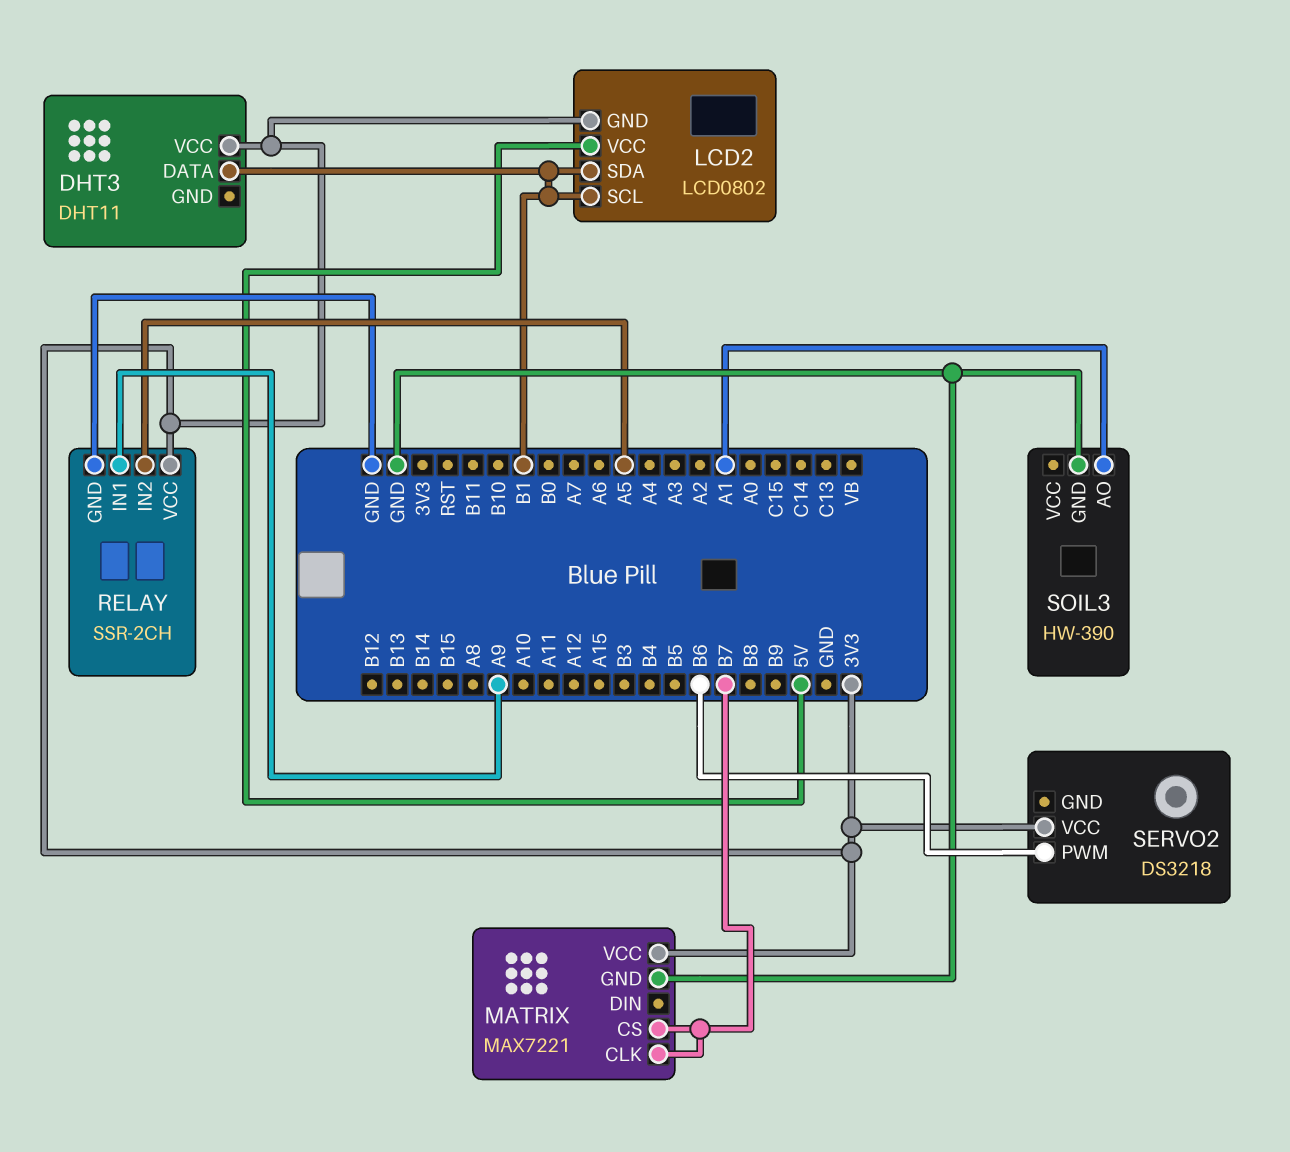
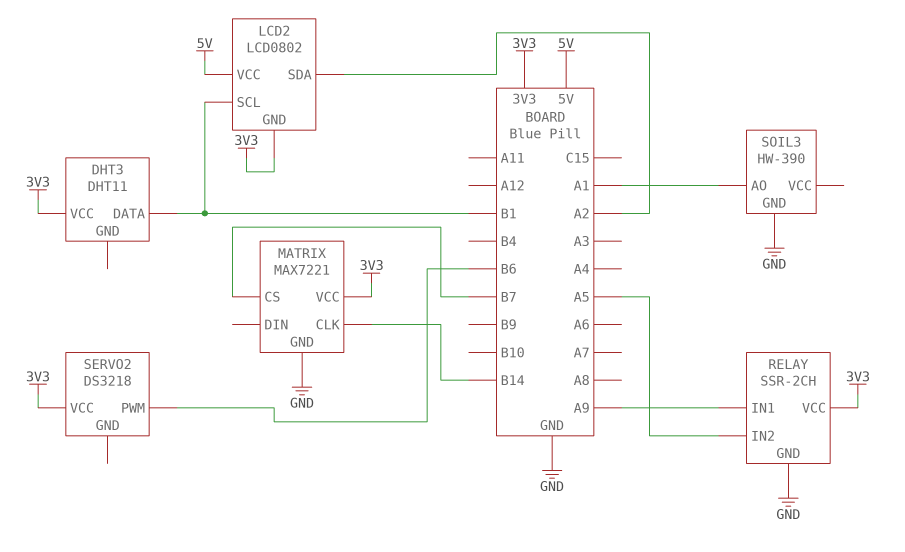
LCD2 pin SDA: B1 -> A2
MATRIX pin CLK: B7 -> B14

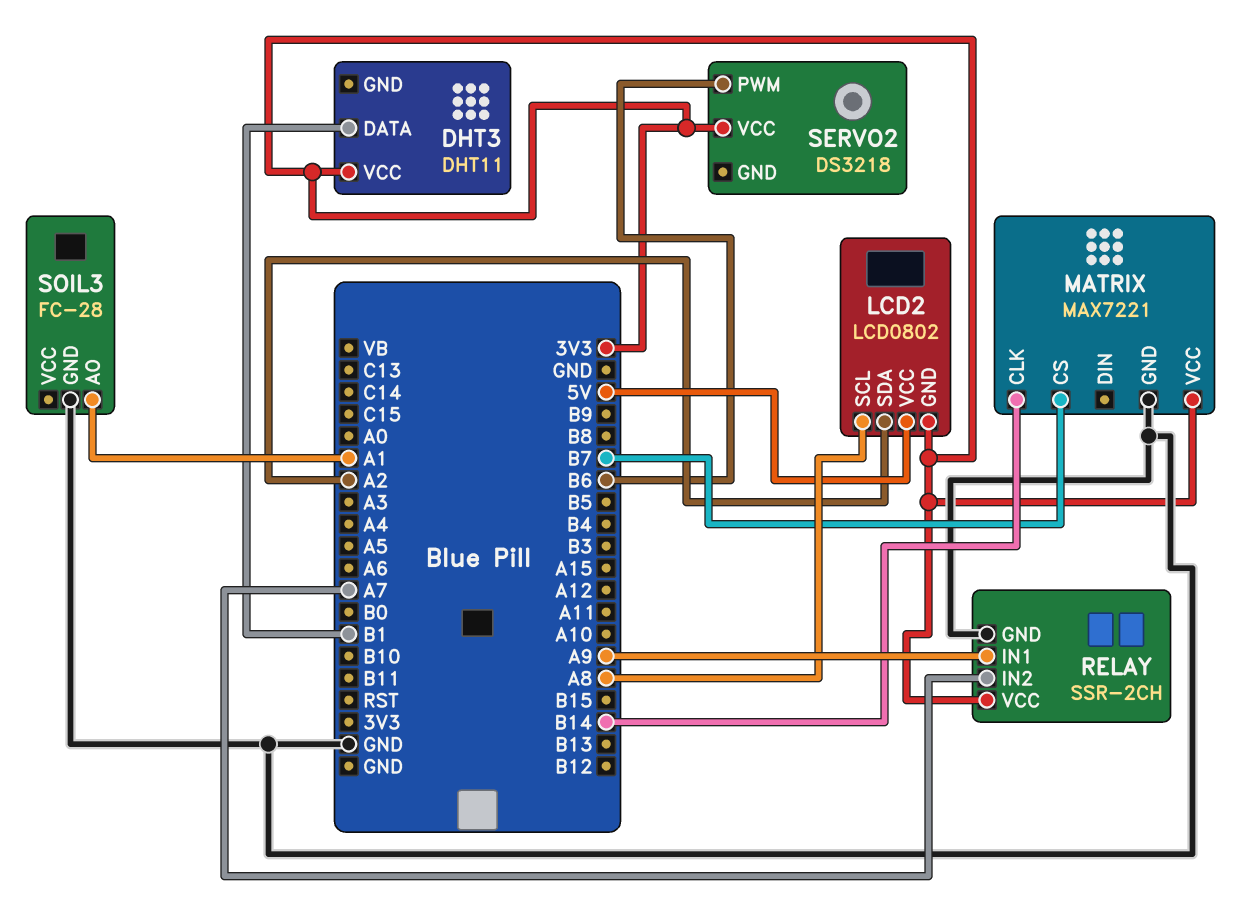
LCD2 pin SCL: B1 -> A8
RELAY pin IN2: A5 -> A7
SOIL3: HW-390 -> FC-28

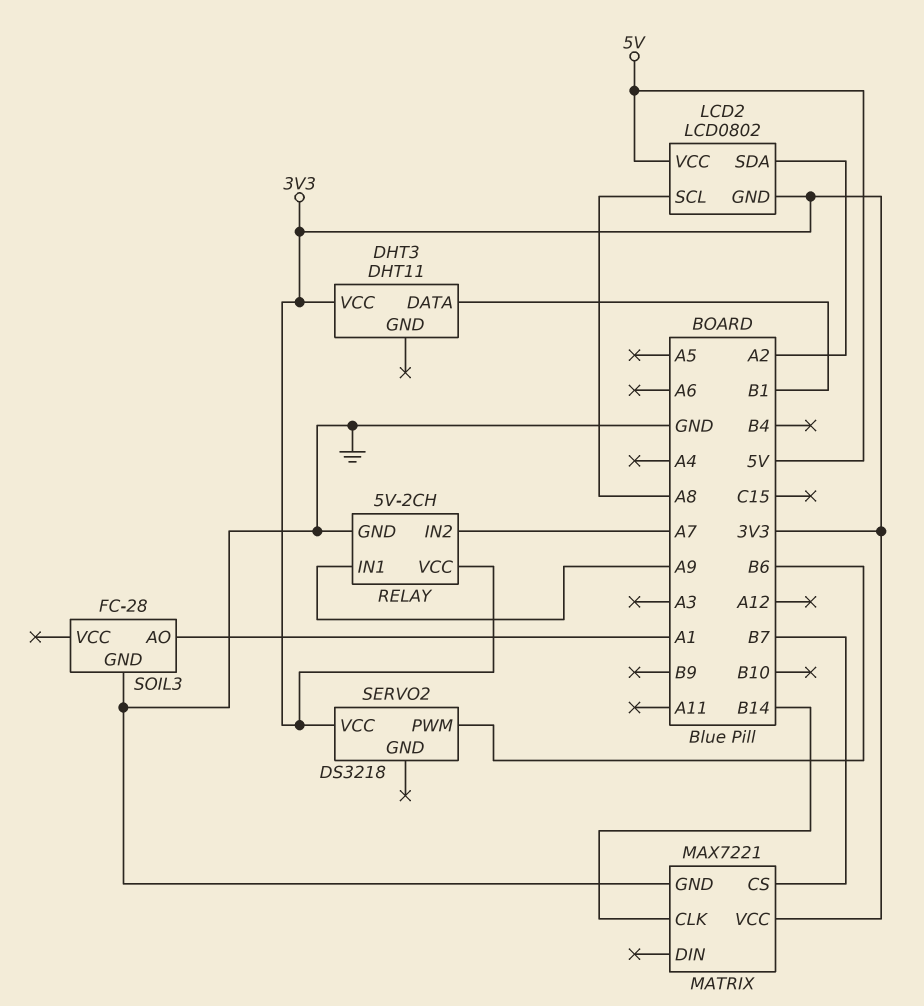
RELAY: SSR-2CH -> 5V-2CH

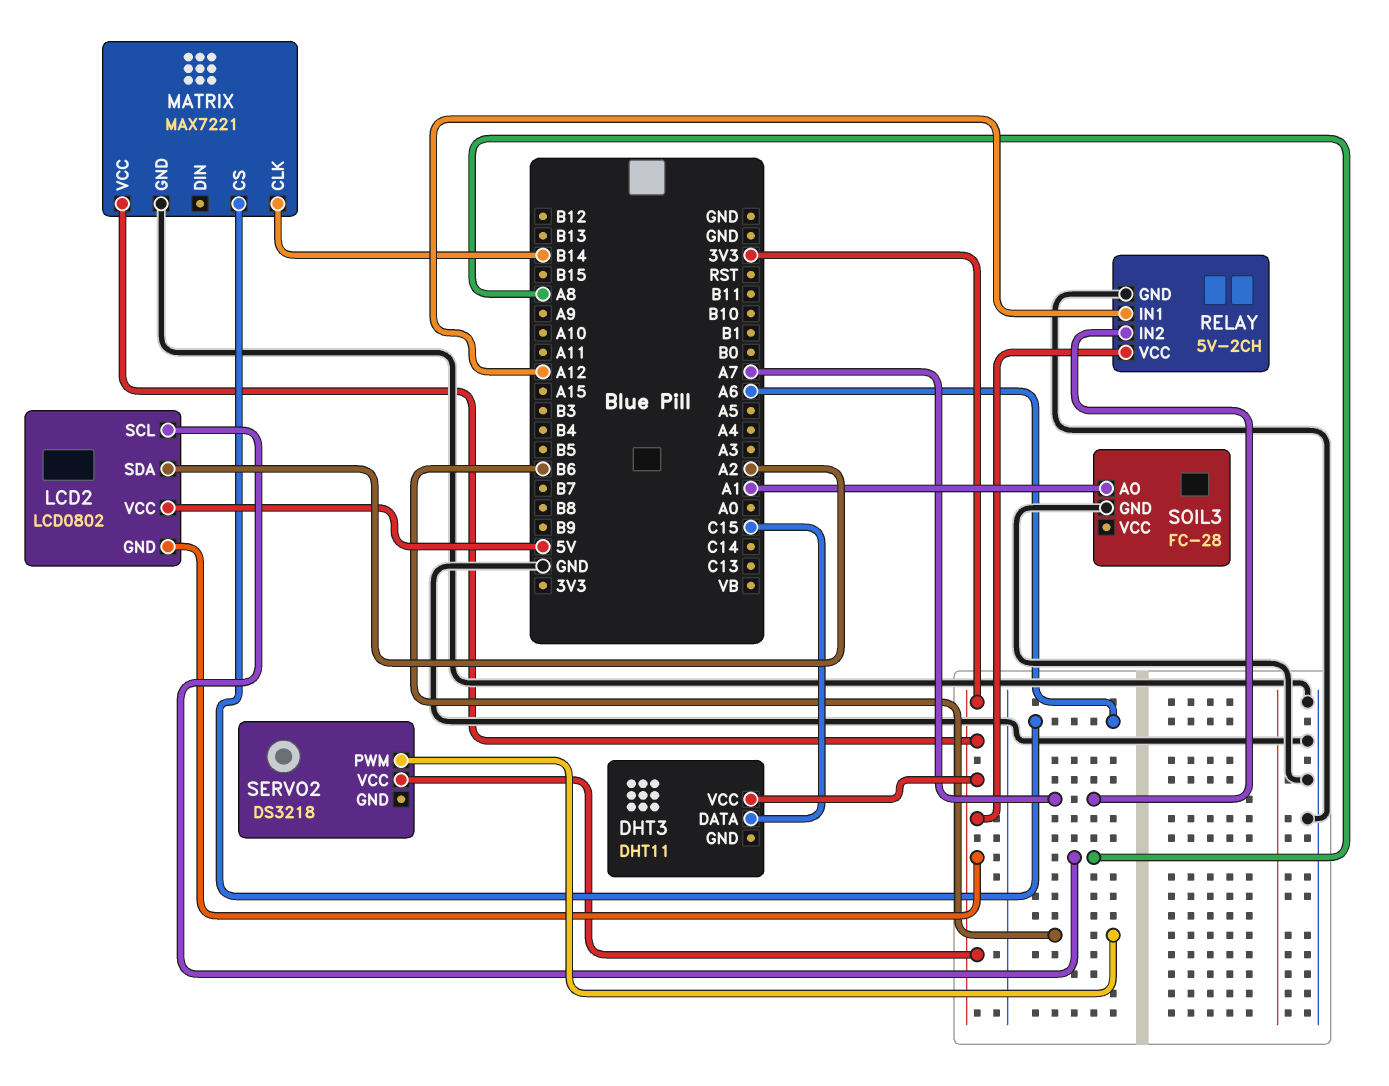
DHT3 pin DATA: B1 -> C15
MATRIX pin CS: B7 -> A6
RELAY pin IN1: A9 -> A12

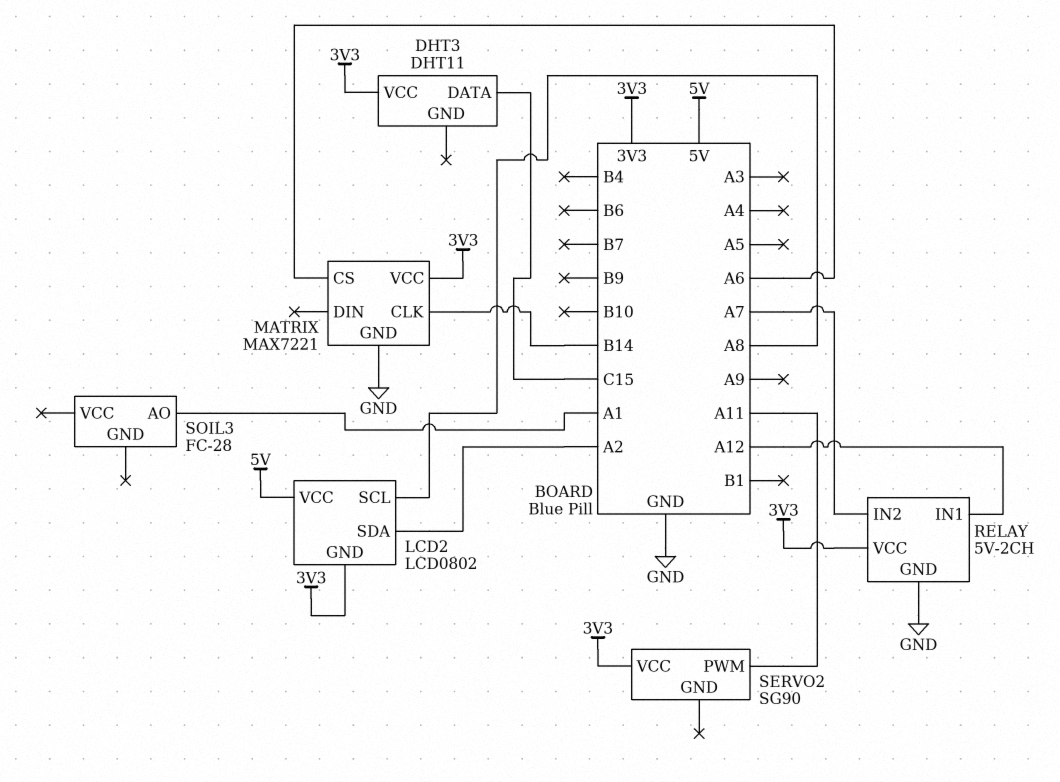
SERVO2: DS3218 -> SG90
SERVO2 pin PWM: B6 -> A11
SOIL3 pin GND: GND -> none

